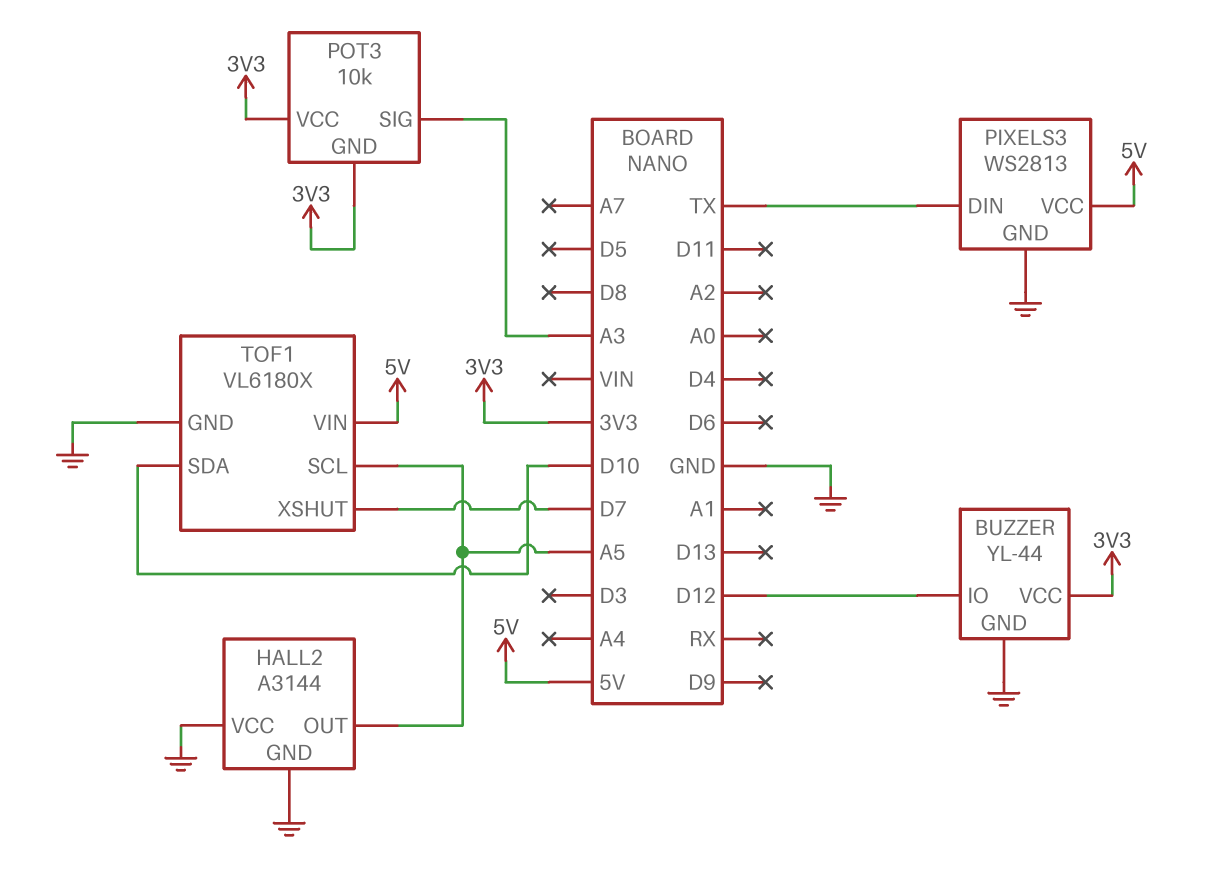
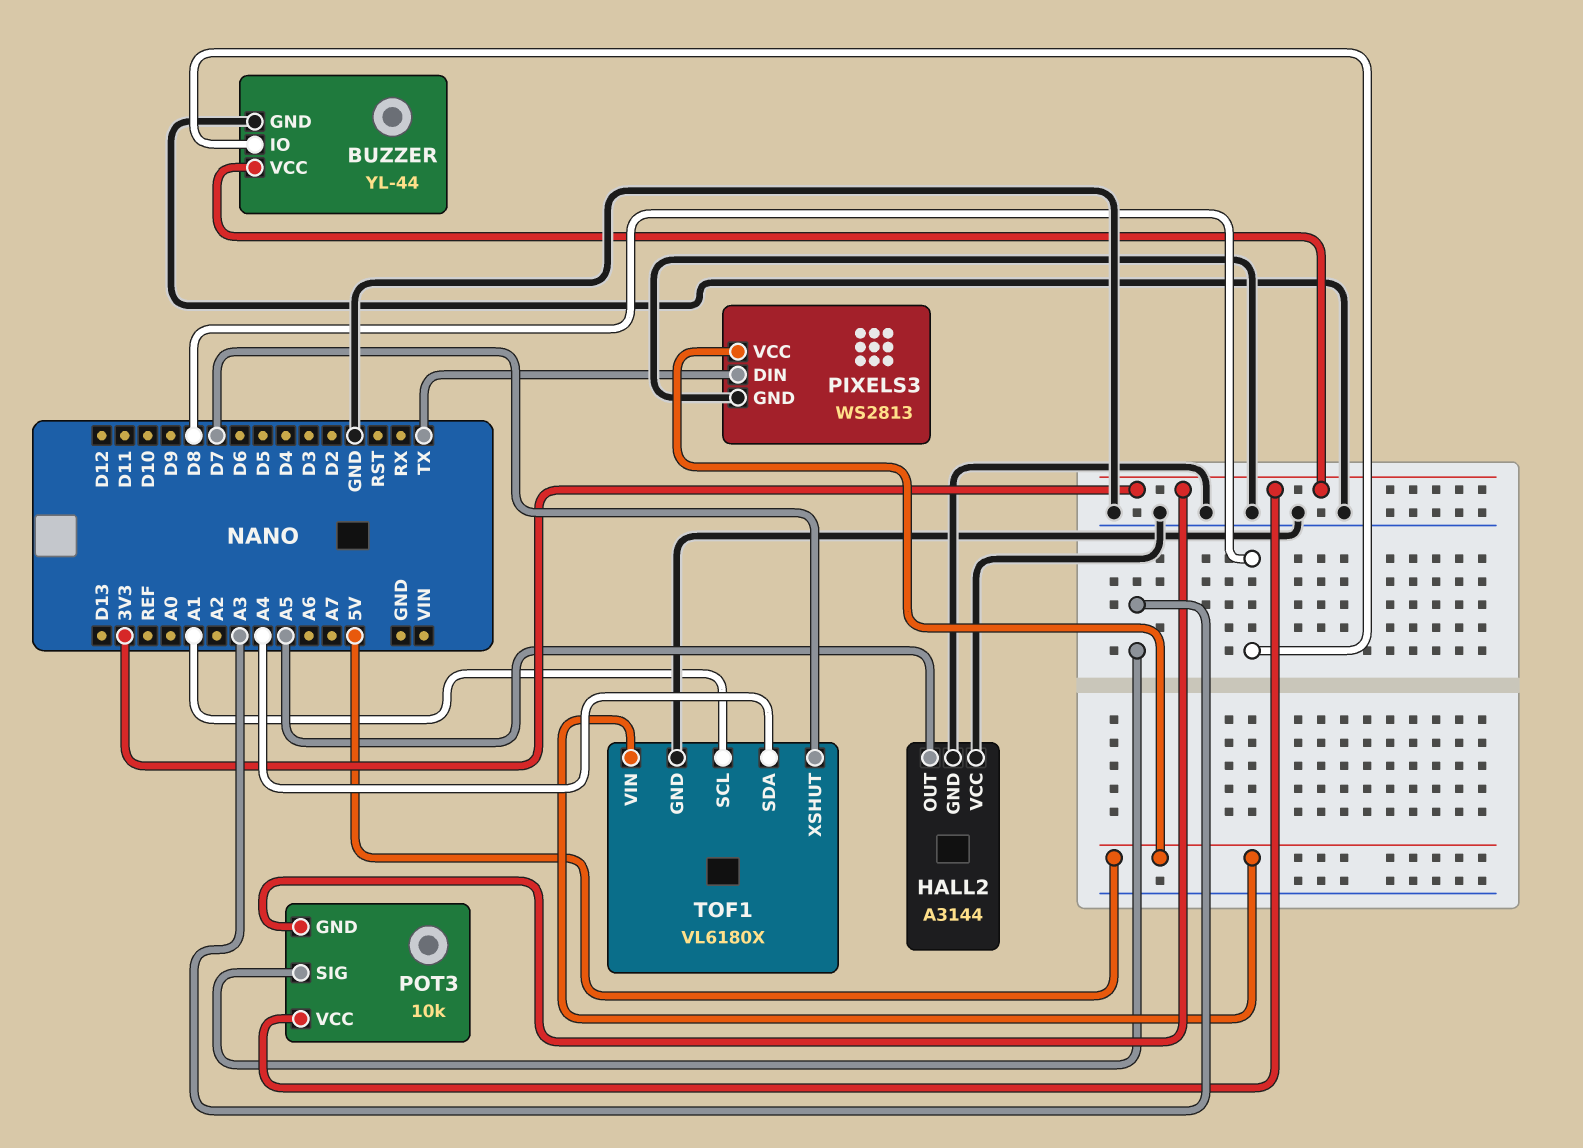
BUZZER pin IO: D12 -> D8
TOF1 pin SCL: A5 -> A1
TOF1 pin SDA: D10 -> A4

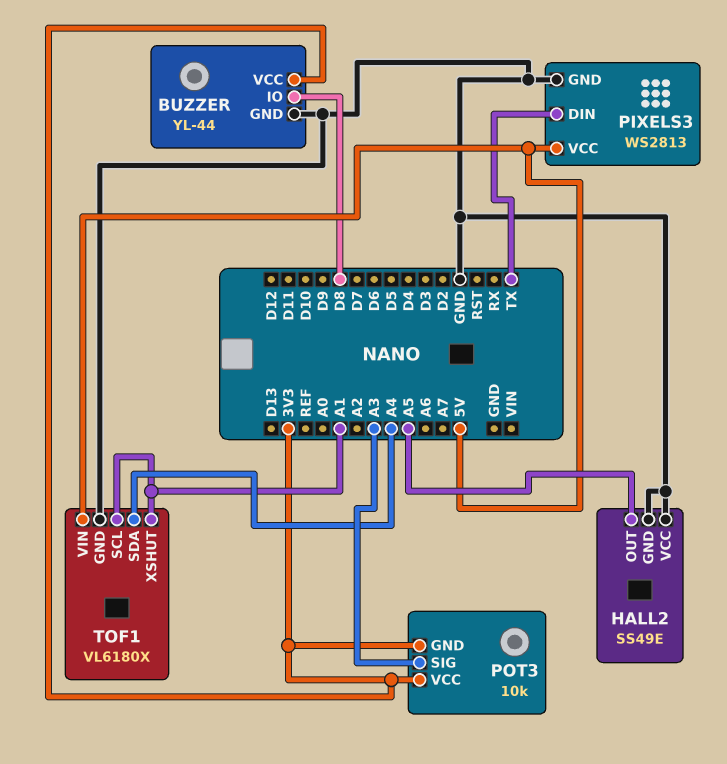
HALL2: A3144 -> SS49E
TOF1 pin XSHUT: D7 -> A1

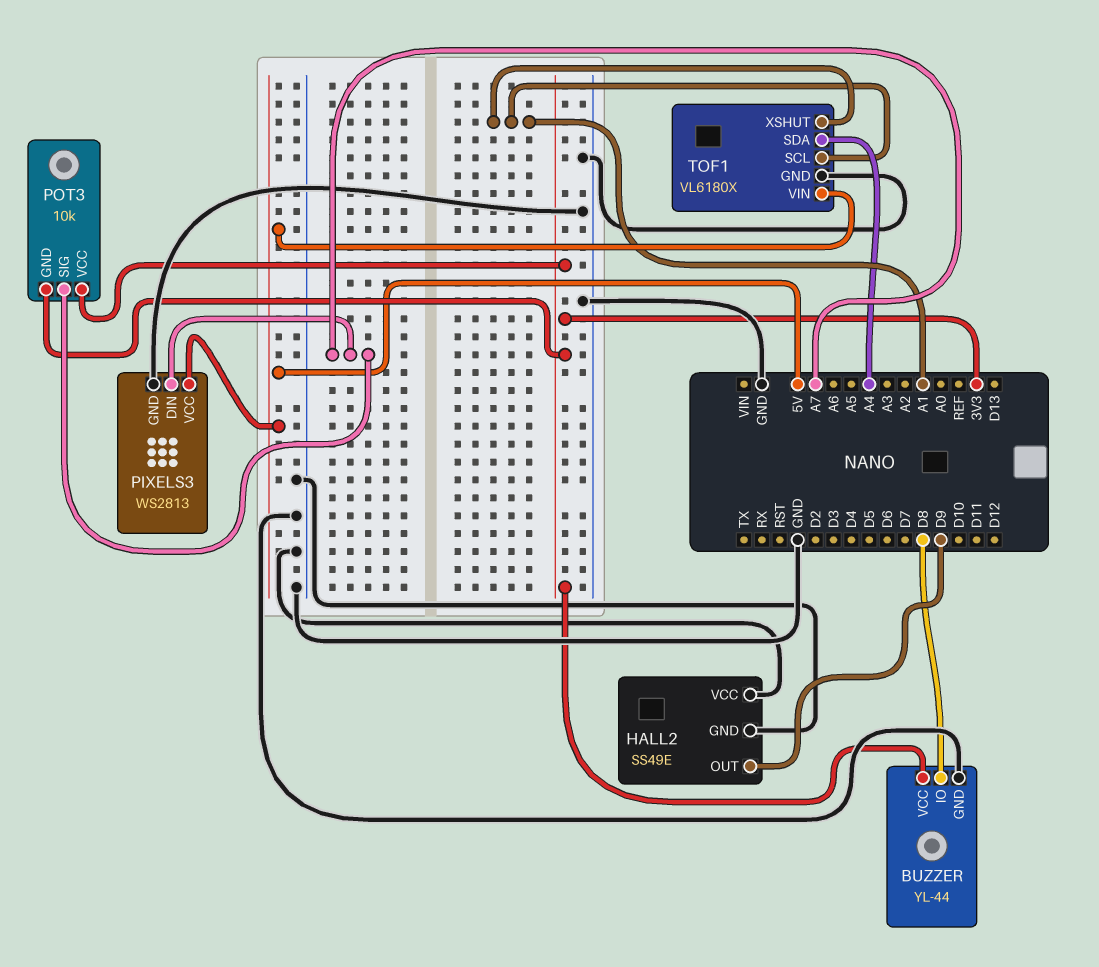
HALL2 pin OUT: A5 -> D9
PIXELS3 pin DIN: TX -> A7
POT3 pin SIG: A3 -> A7

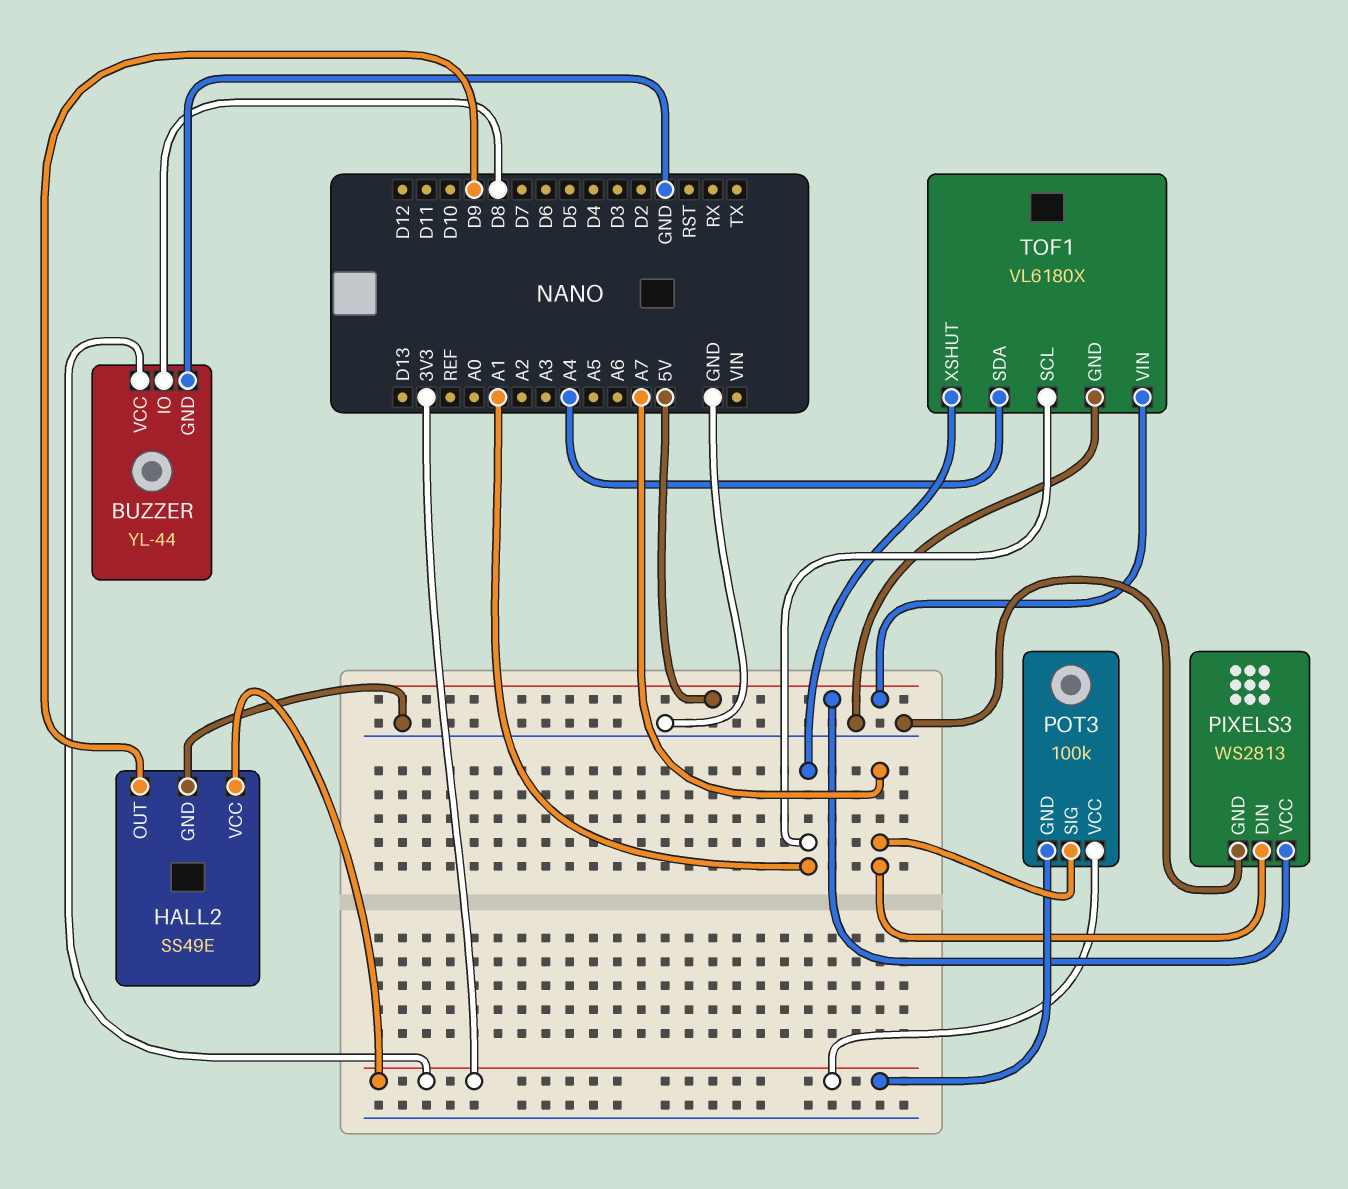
HALL2 pin VCC: GND -> 3V3
POT3: 10k -> 100k

